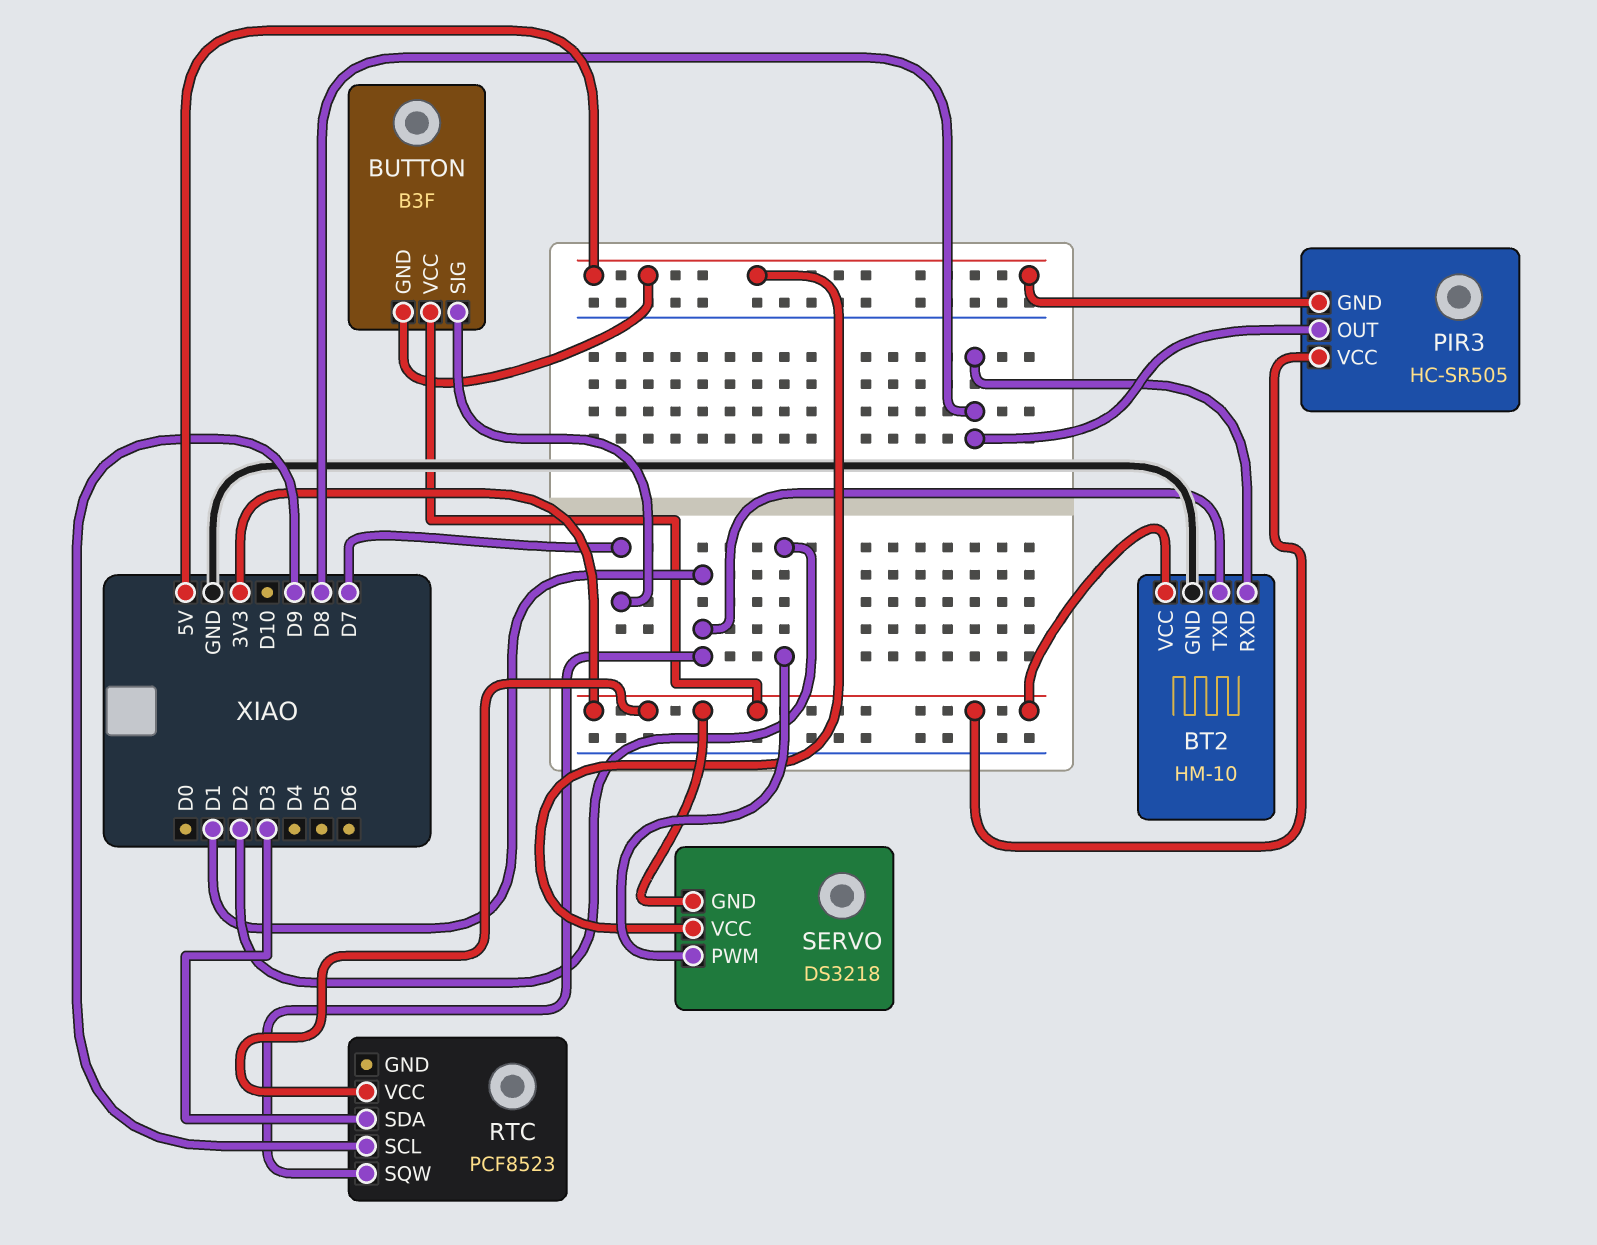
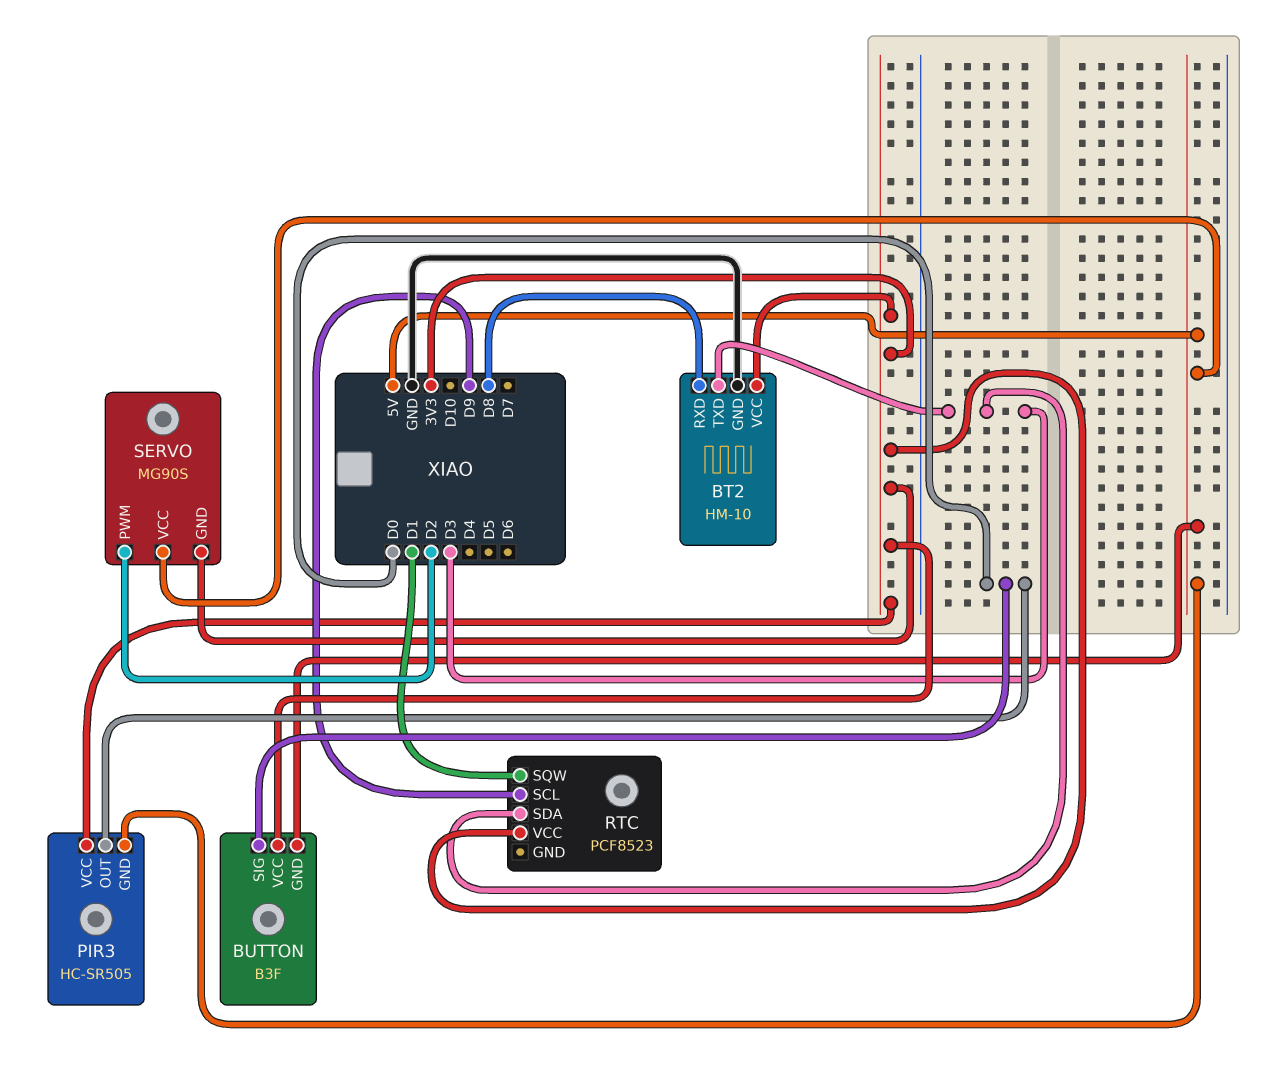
BT2 pin TXD: D1 -> D3
BUTTON pin SIG: D7 -> D0
PIR3 pin OUT: D8 -> D0
SERVO: DS3218 -> MG90S

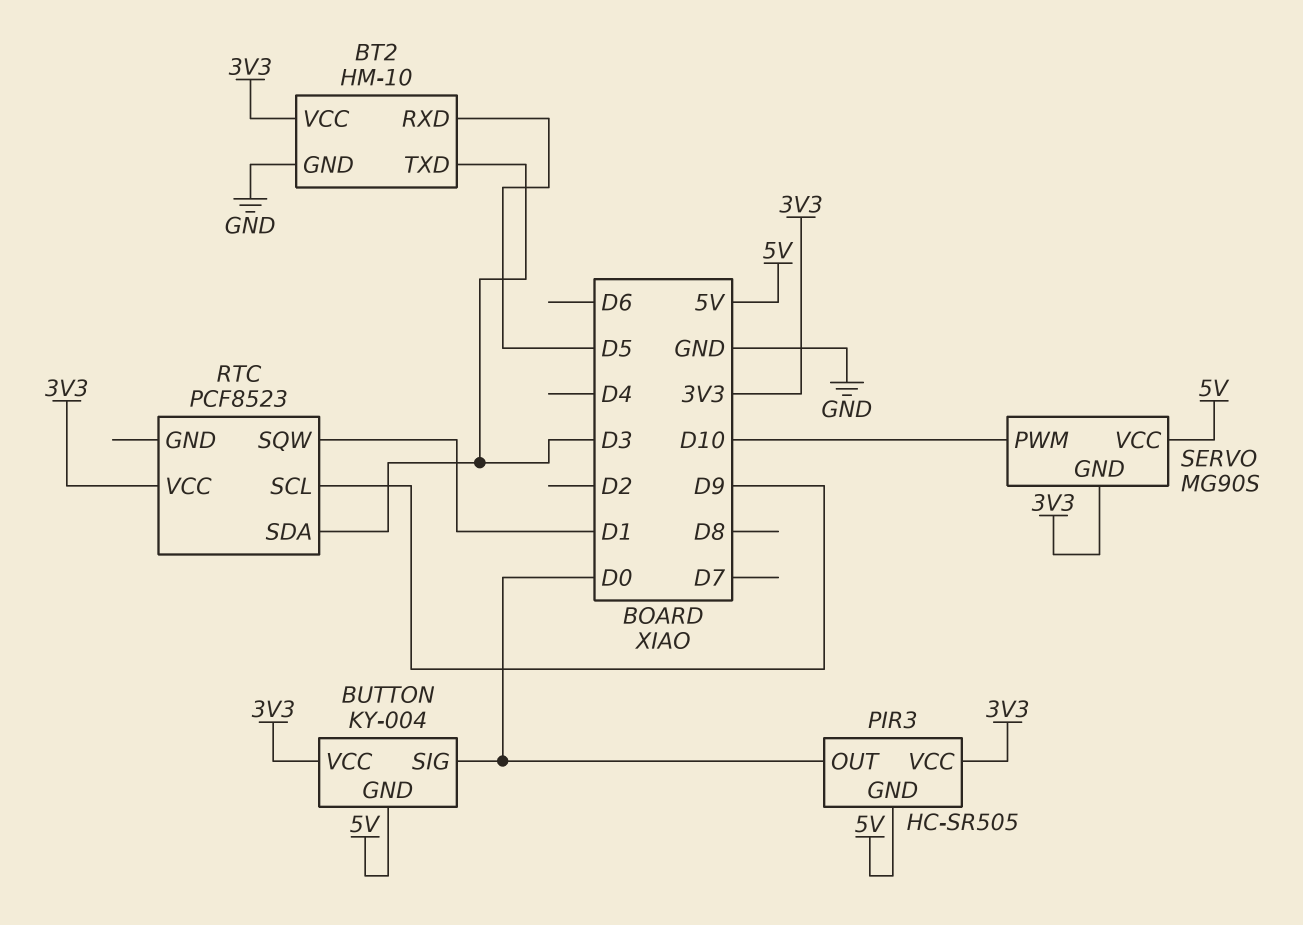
BT2 pin RXD: D8 -> D5
BUTTON: B3F -> KY-004
SERVO pin PWM: D2 -> D10

